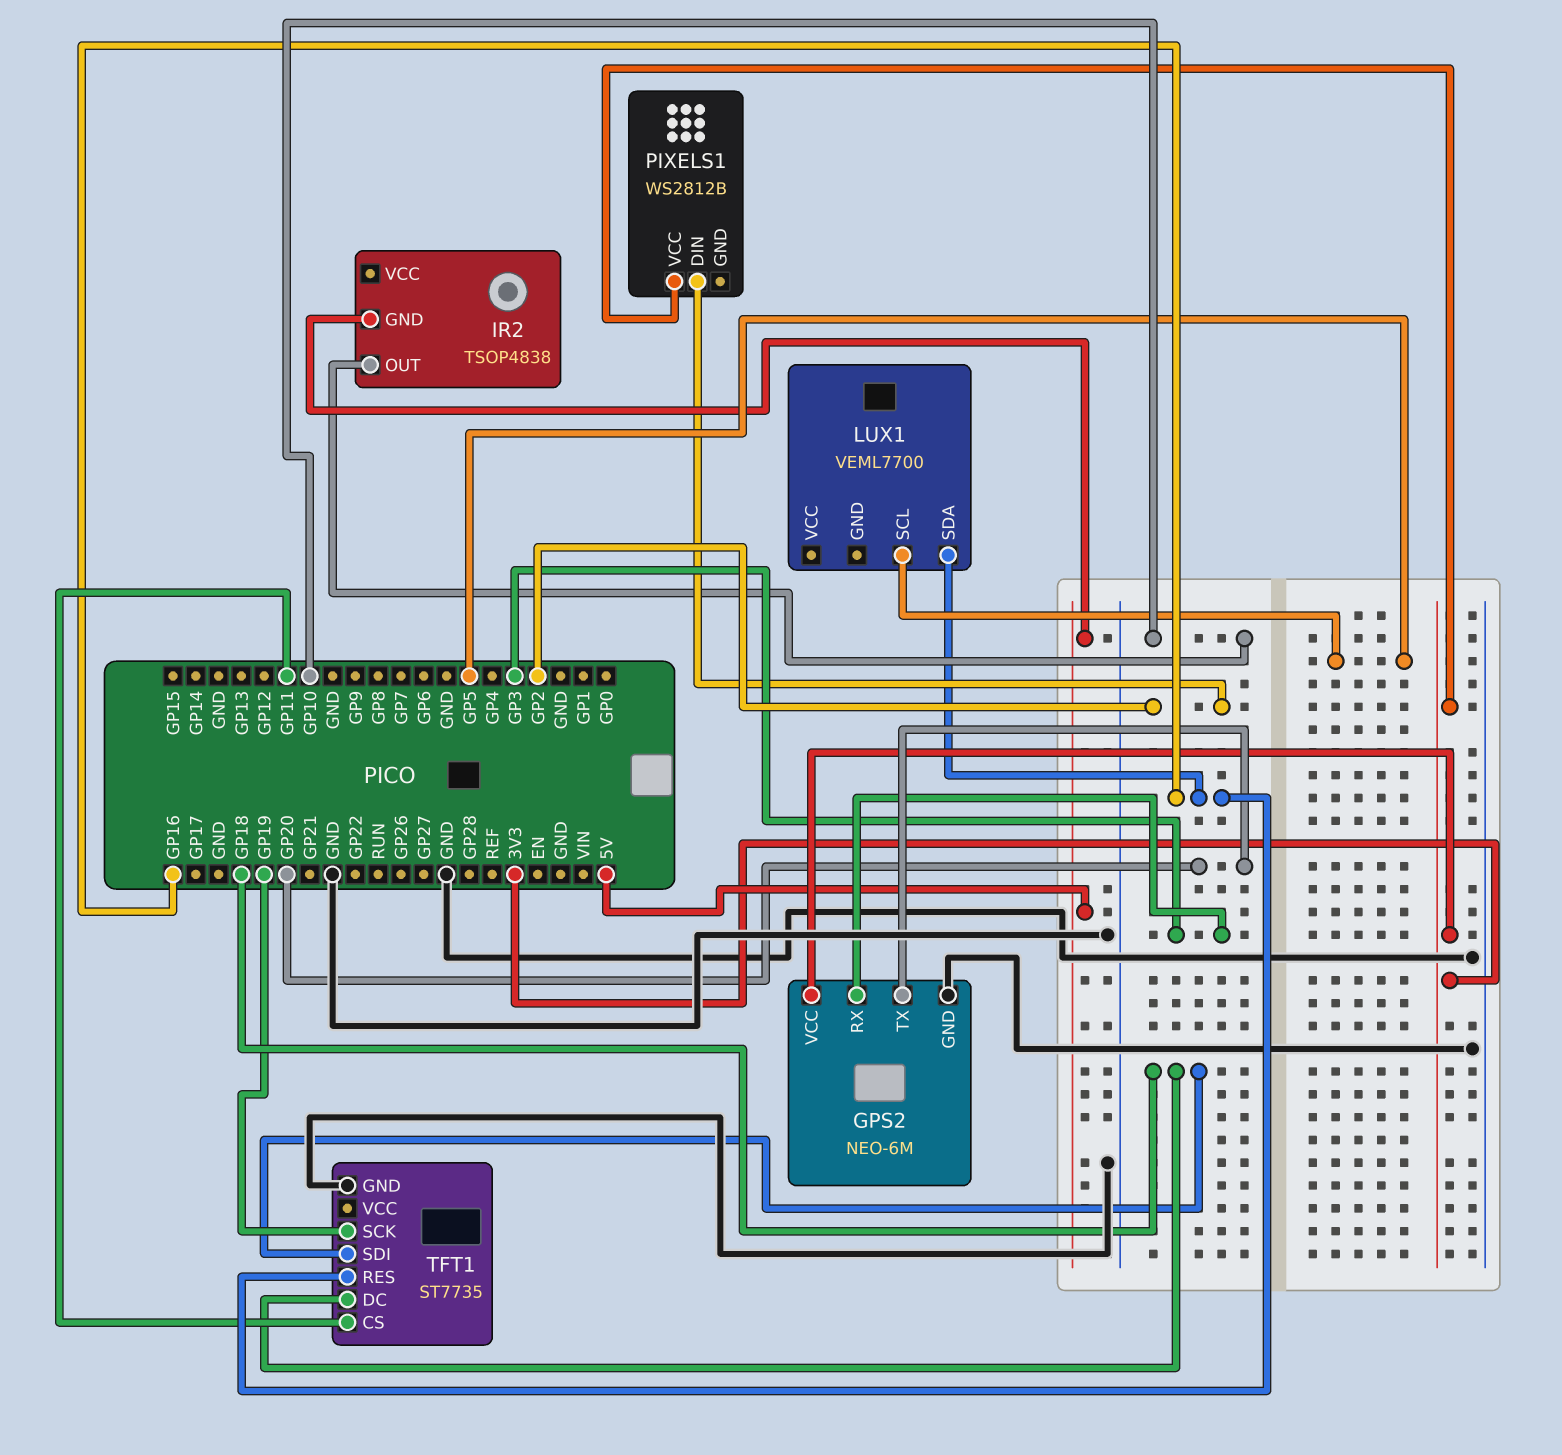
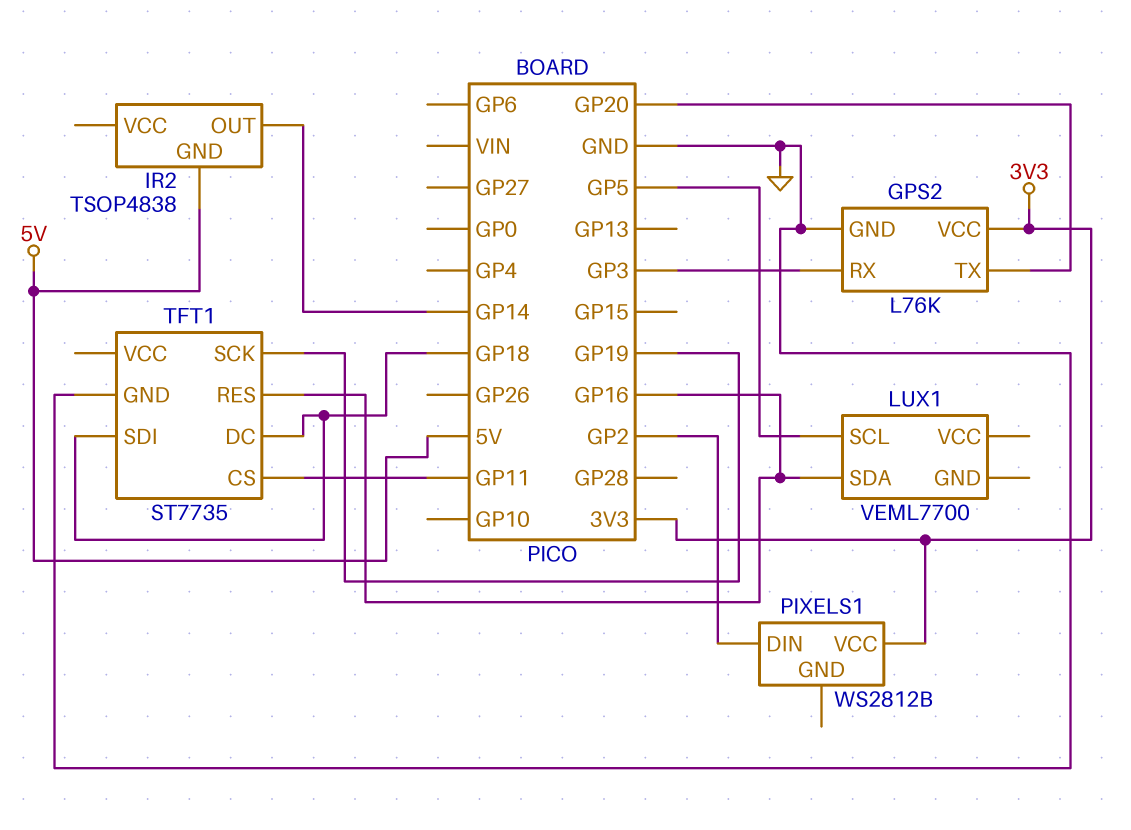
GPS2: NEO-6M -> L76K
IR2 pin OUT: GP10 -> GP14

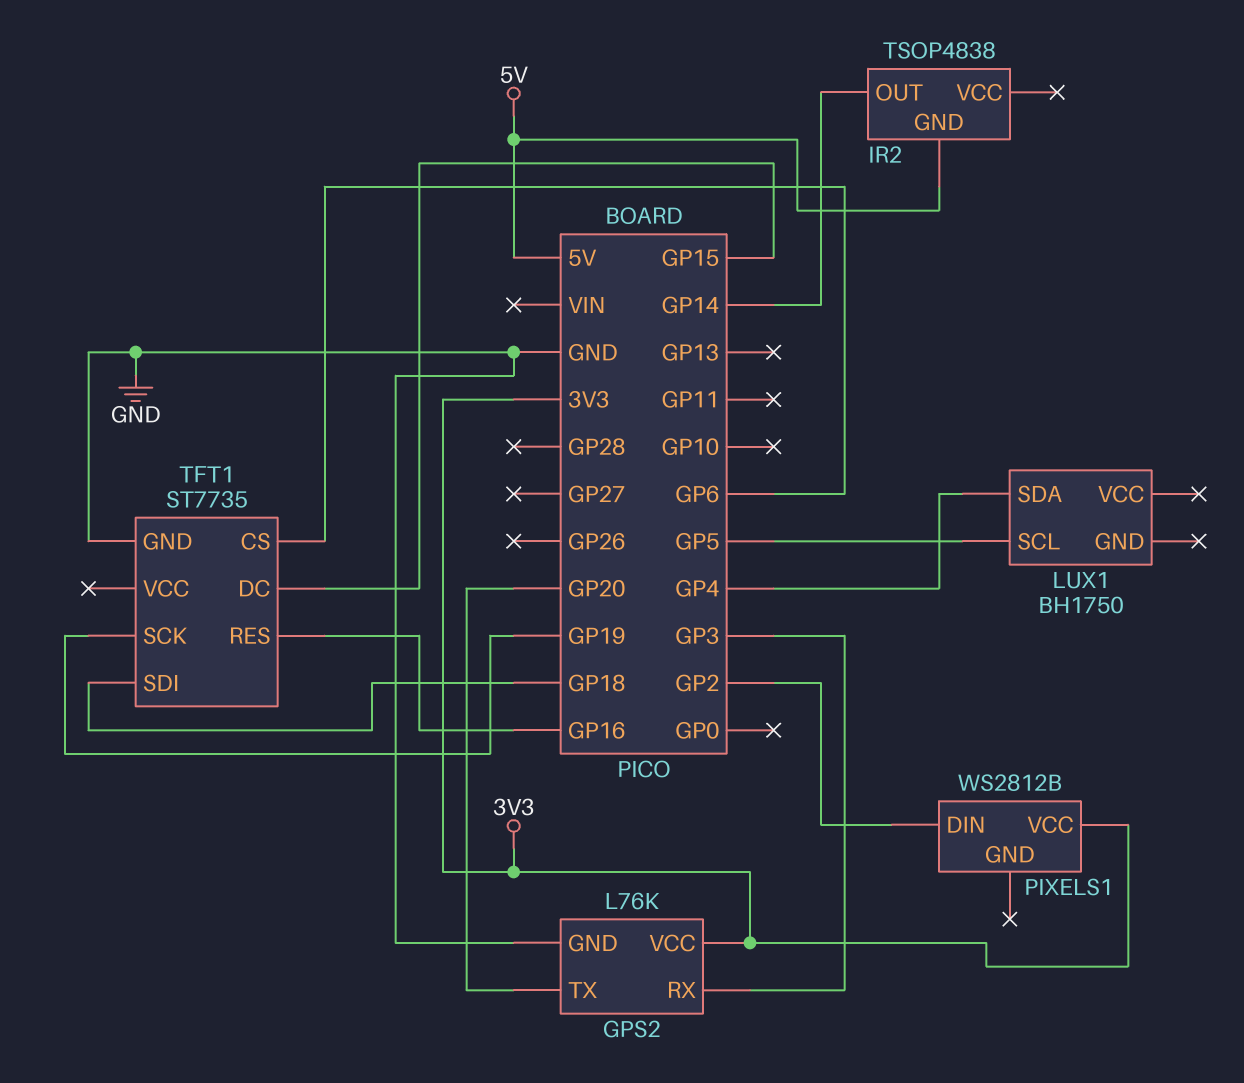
LUX1: VEML7700 -> BH1750
LUX1 pin SDA: GP16 -> GP4
TFT1 pin CS: GP11 -> GP6
TFT1 pin DC: GP18 -> GP15

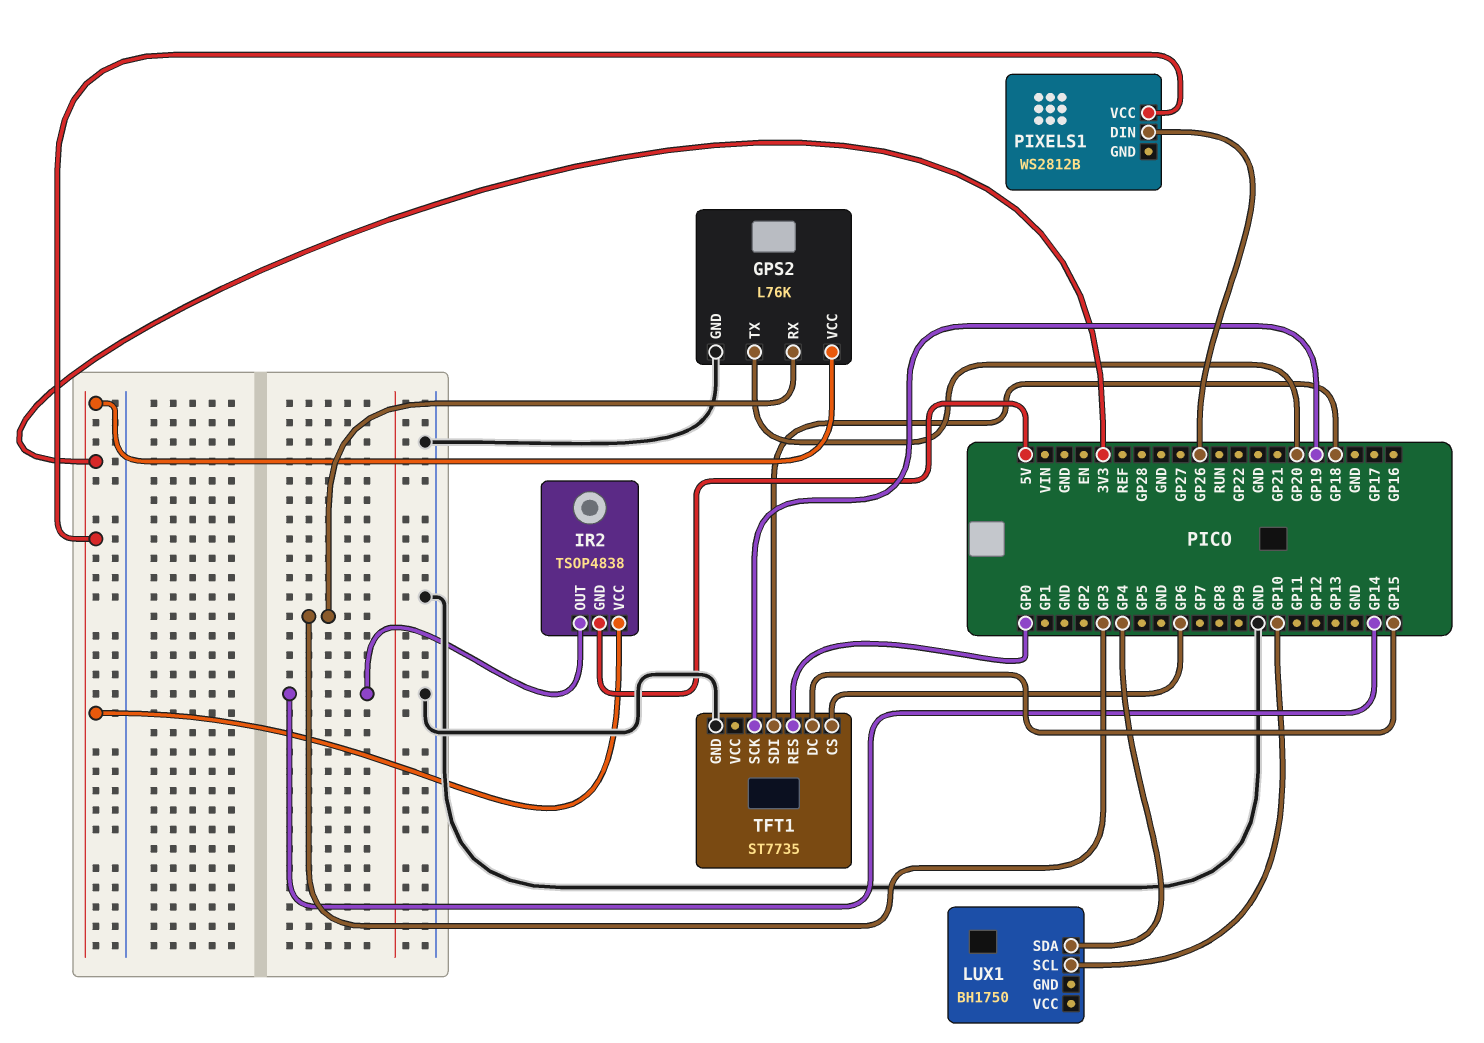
IR2 pin VCC: none -> 3V3
LUX1 pin SCL: GP5 -> GP10
PIXELS1 pin DIN: GP2 -> GP26
TFT1 pin RES: GP16 -> GP0

